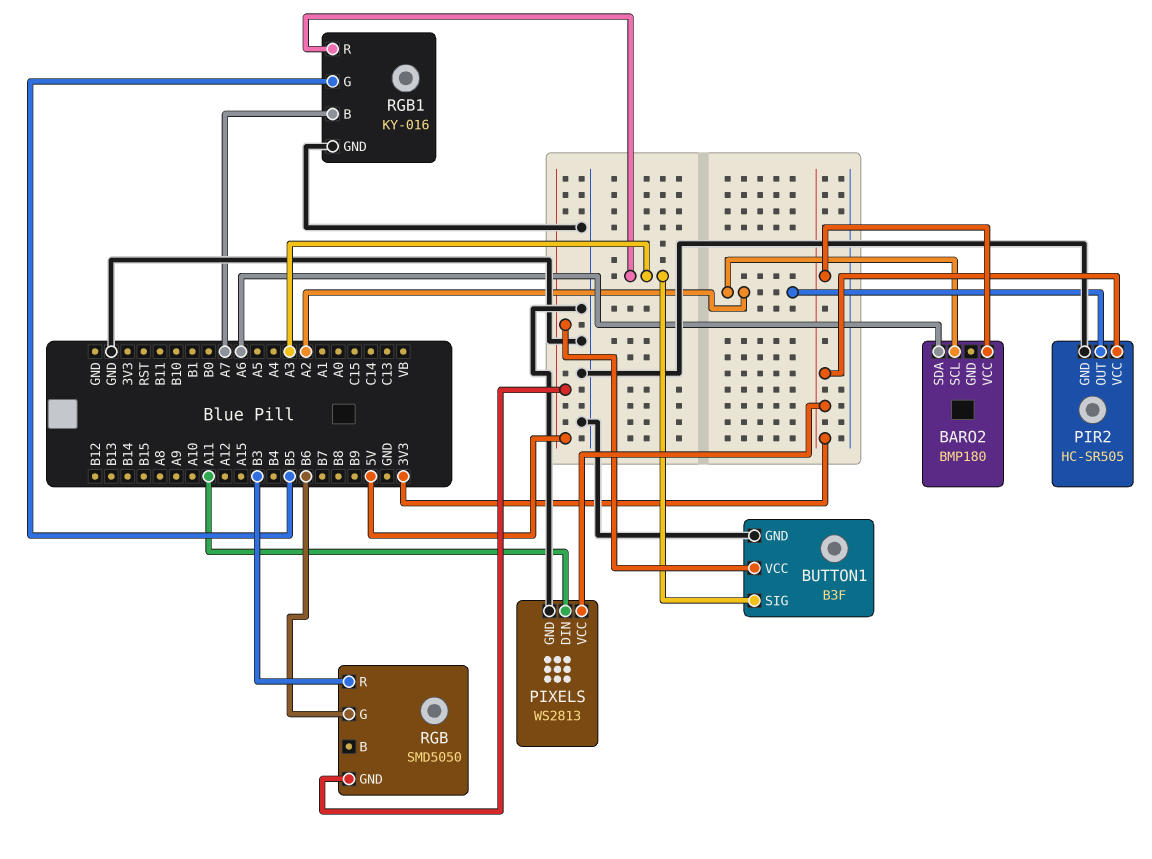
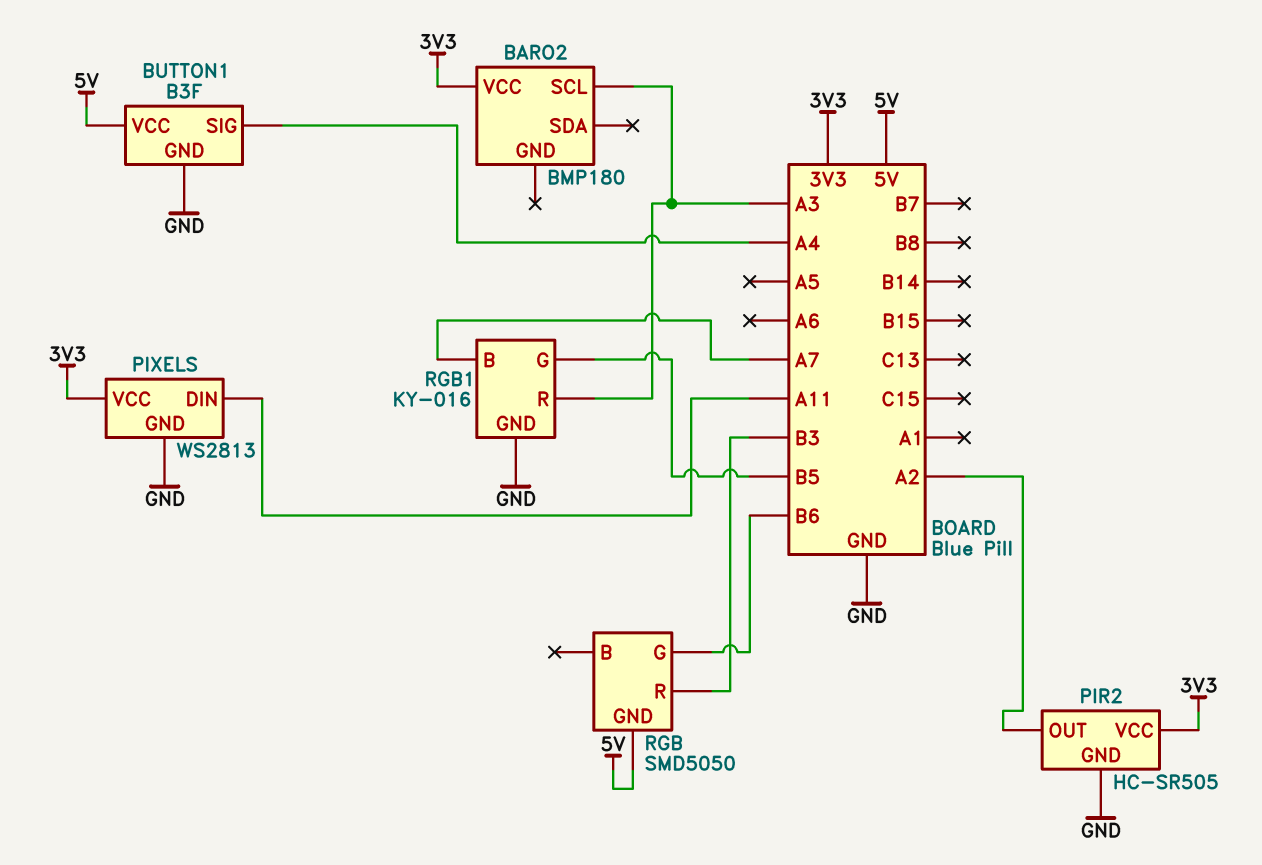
BARO2 pin SCL: A2 -> A3
BARO2 pin SDA: A6 -> none
BUTTON1 pin SIG: A3 -> A4

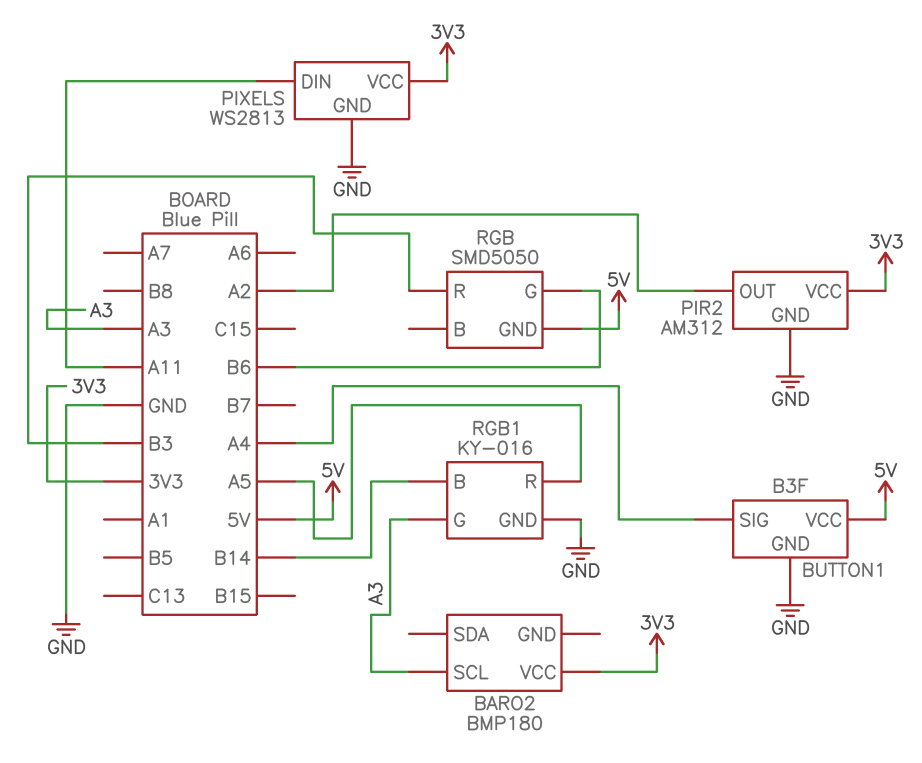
PIR2: HC-SR505 -> AM312
RGB1 pin B: A7 -> B14
RGB1 pin G: B5 -> A3
RGB1 pin R: A3 -> A5

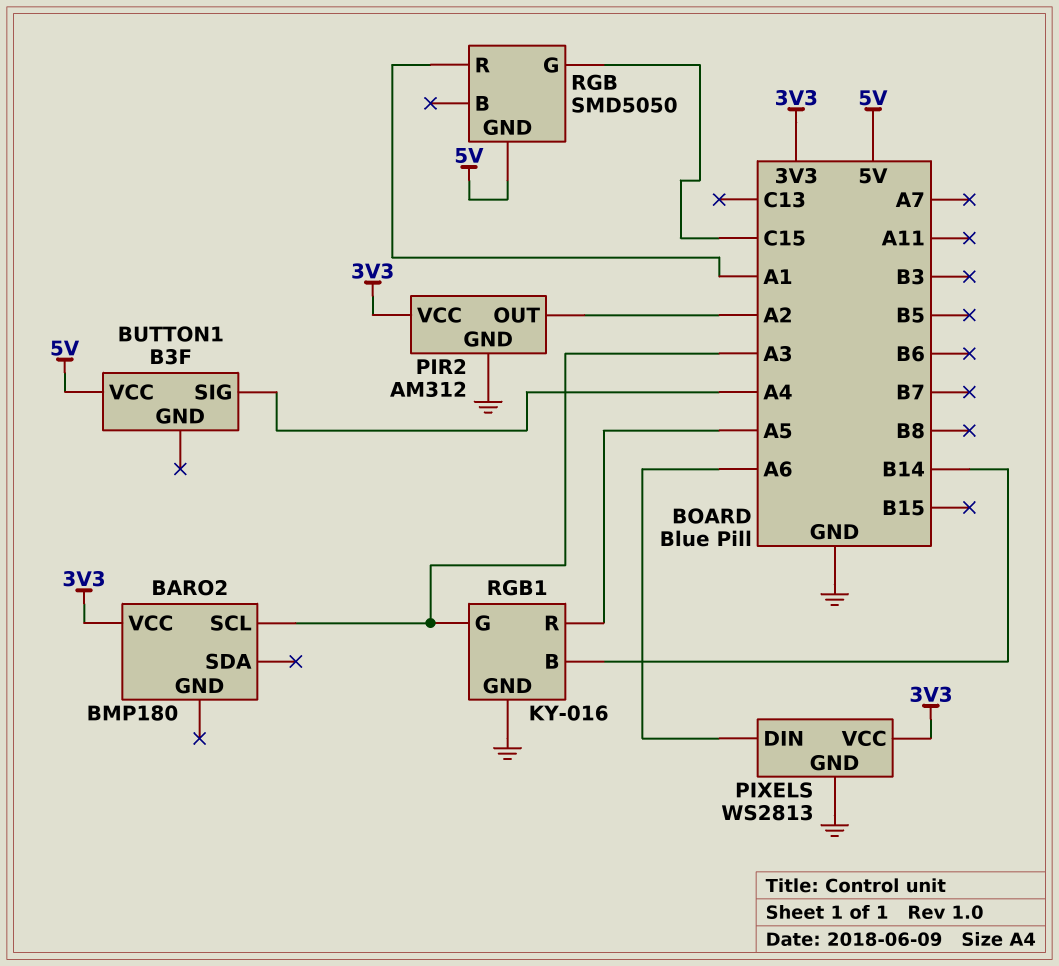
BUTTON1 pin GND: GND -> none
PIXELS pin DIN: A11 -> A6
RGB pin G: B6 -> C15
RGB pin R: B3 -> A1

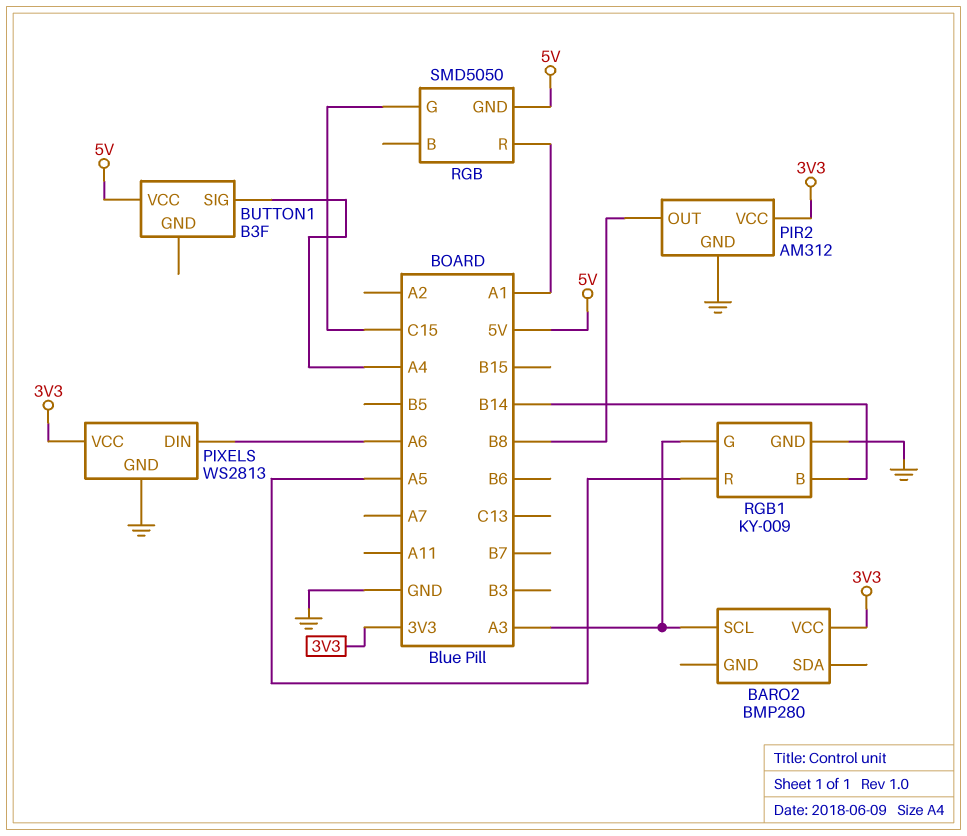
BARO2: BMP180 -> BMP280
PIR2 pin OUT: A2 -> B8
RGB1: KY-016 -> KY-009

